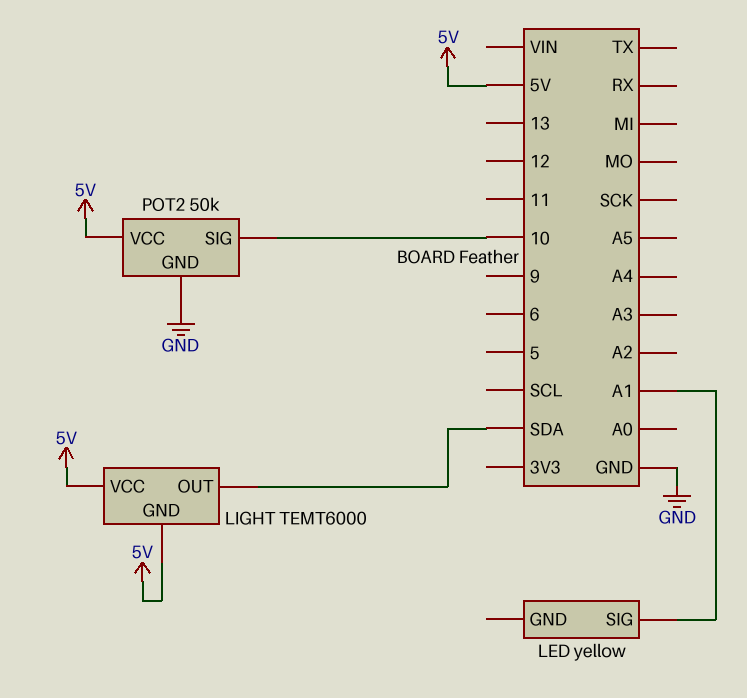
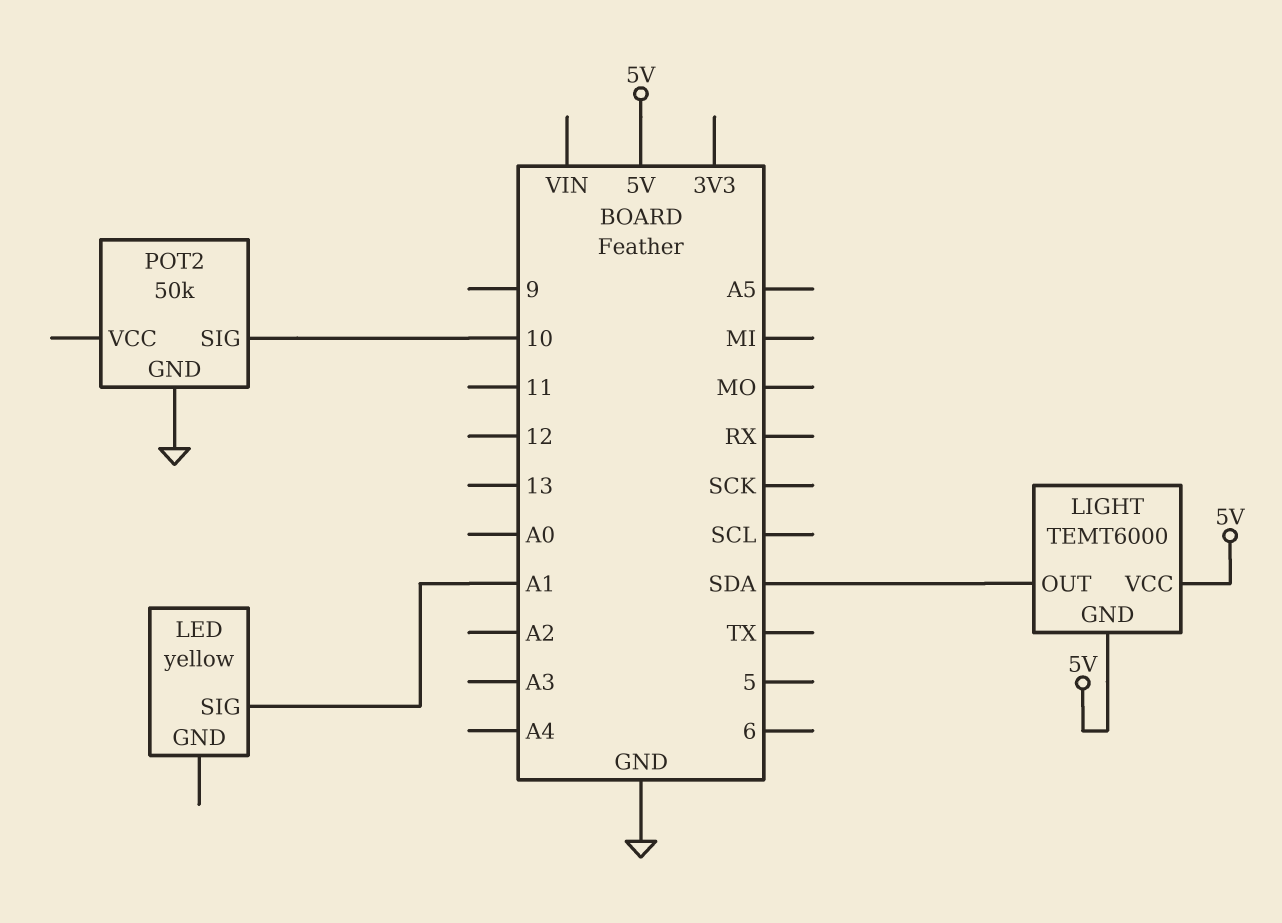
POT2 pin VCC: 5V -> none

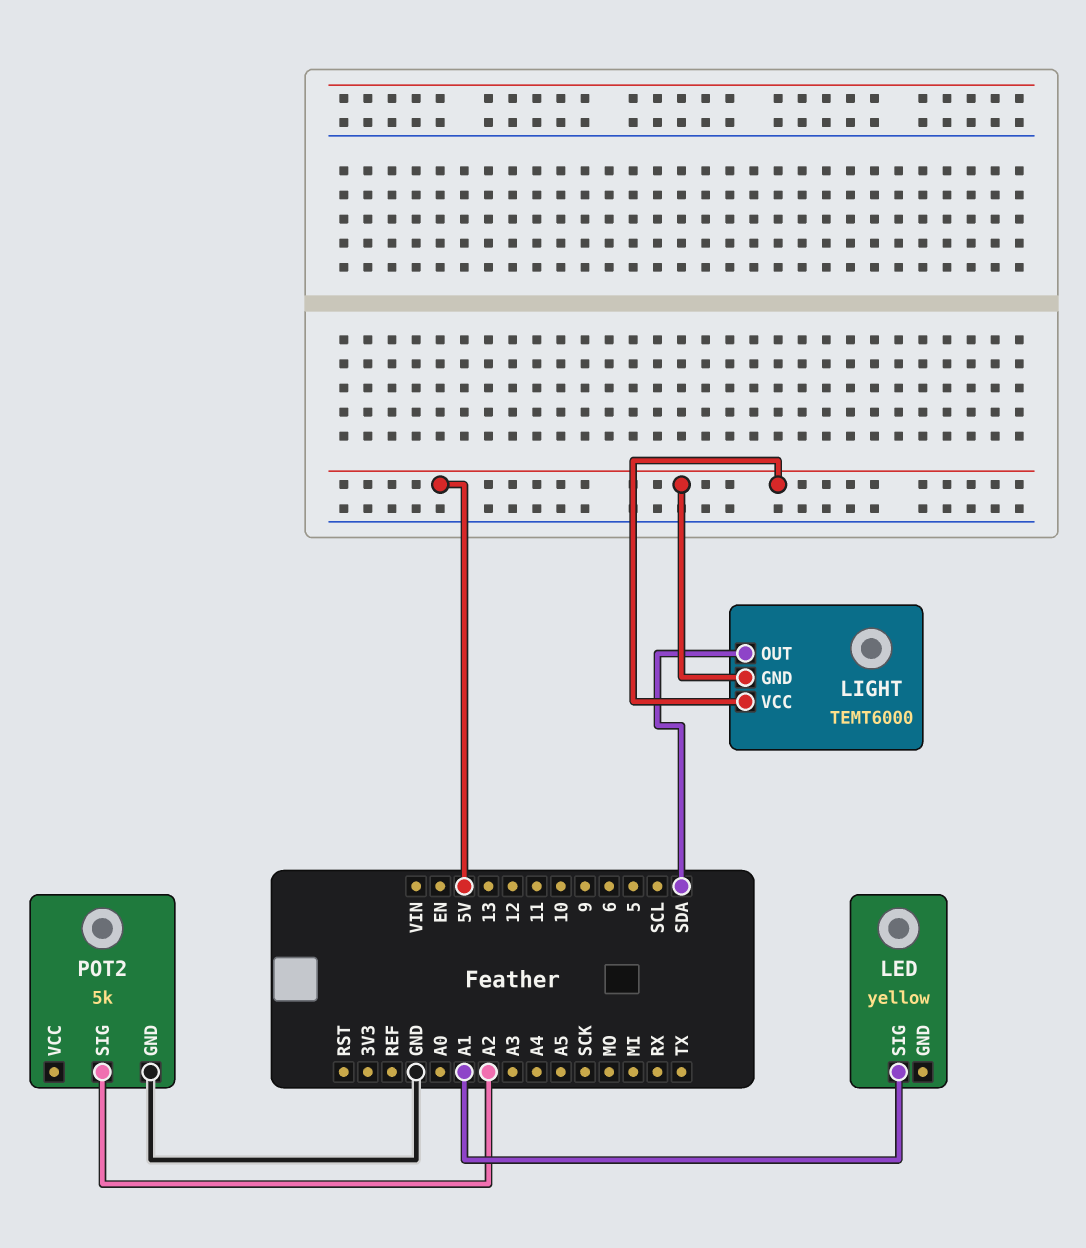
POT2: 50k -> 5k
POT2 pin SIG: 10 -> A2

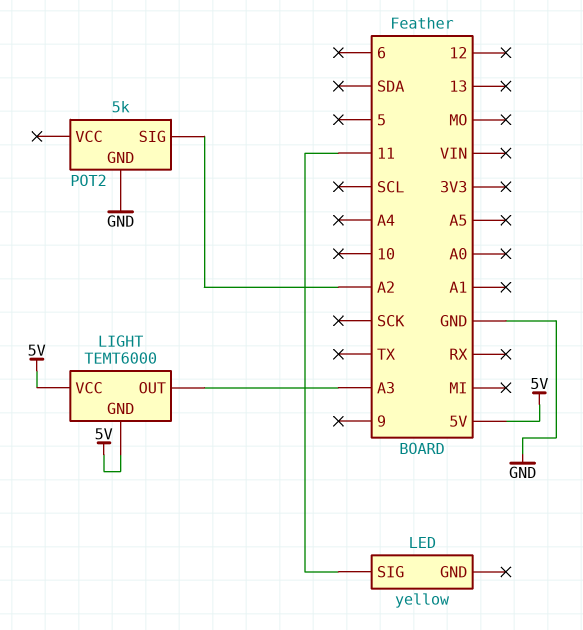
LED pin SIG: A1 -> 11
LIGHT pin OUT: SDA -> A3

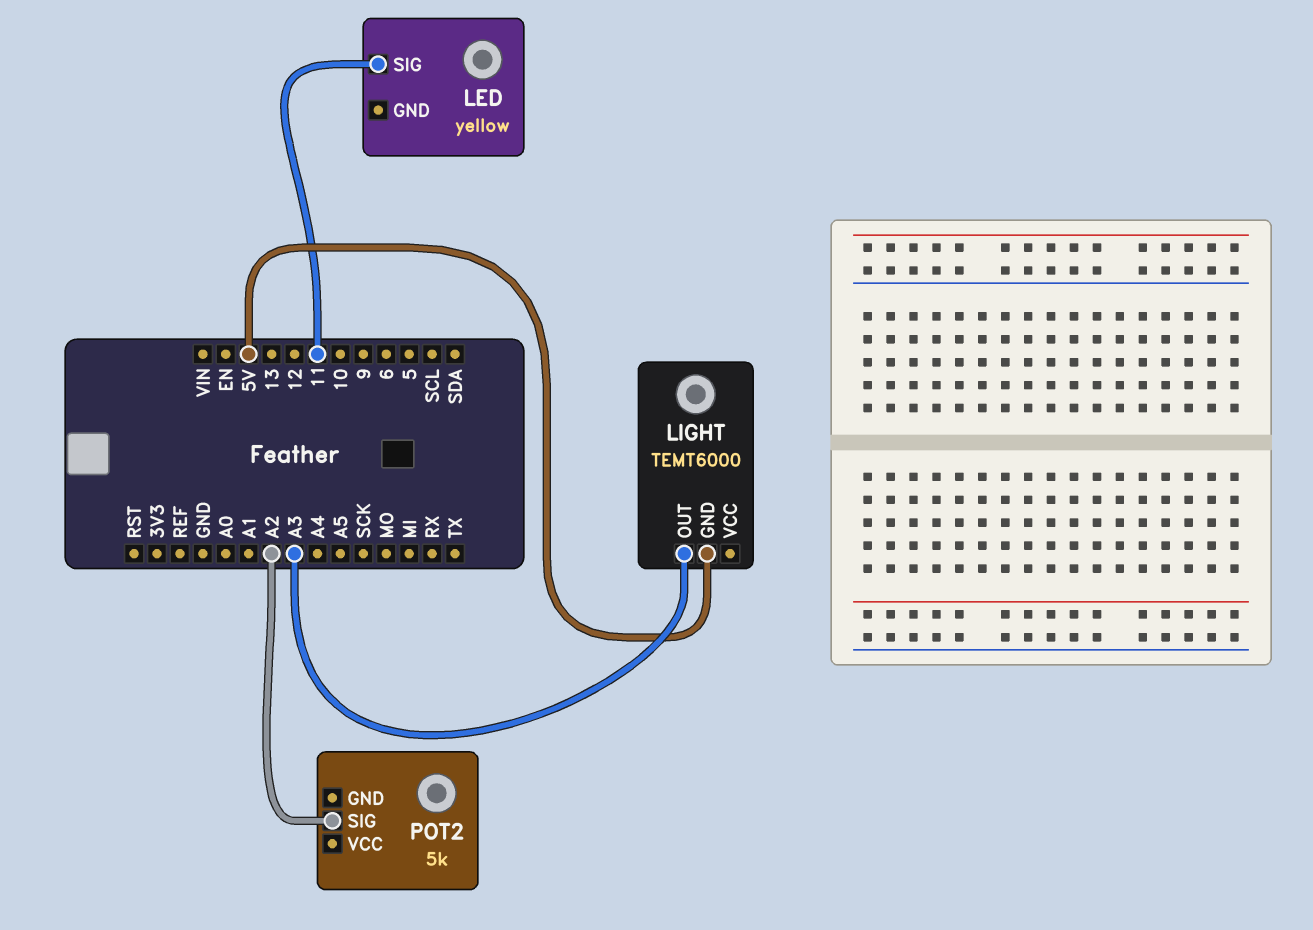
LIGHT pin VCC: 5V -> none
POT2 pin GND: GND -> none

